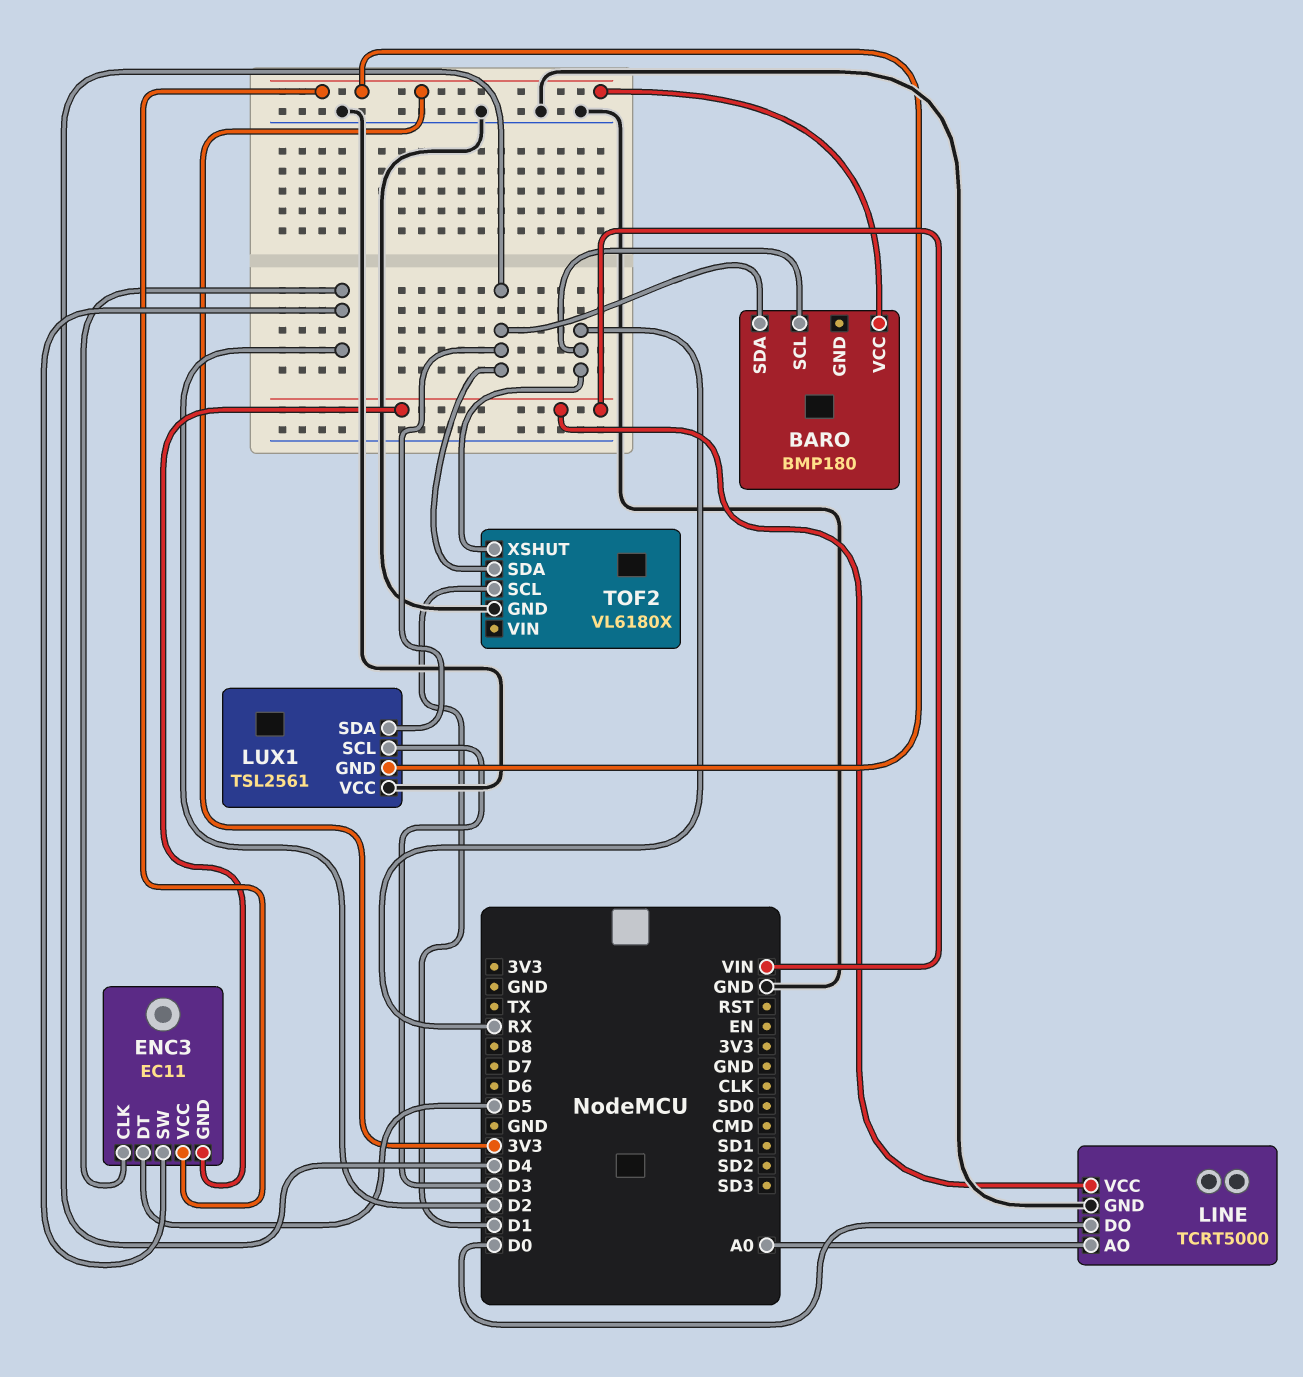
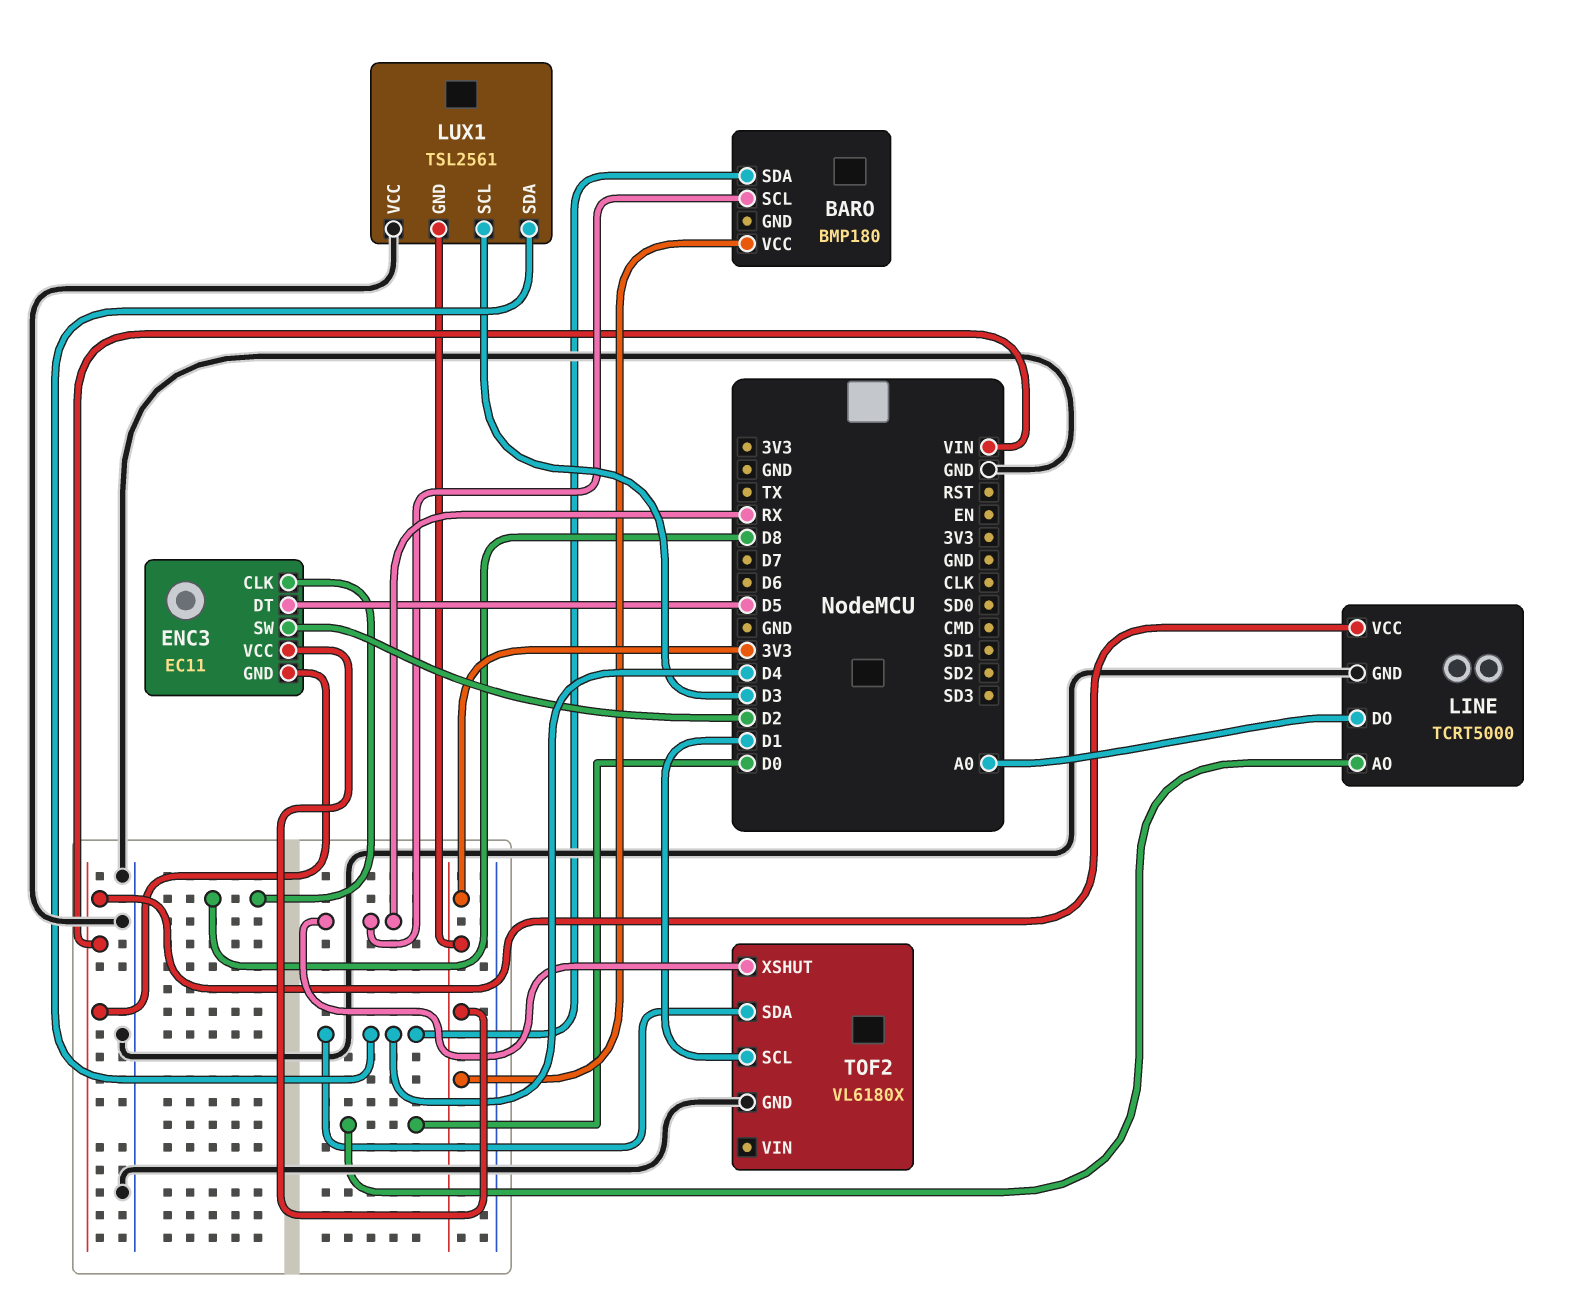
ENC3 pin CLK: D2 -> D8
LINE pin AO: A0 -> D0
LINE pin DO: D0 -> A0

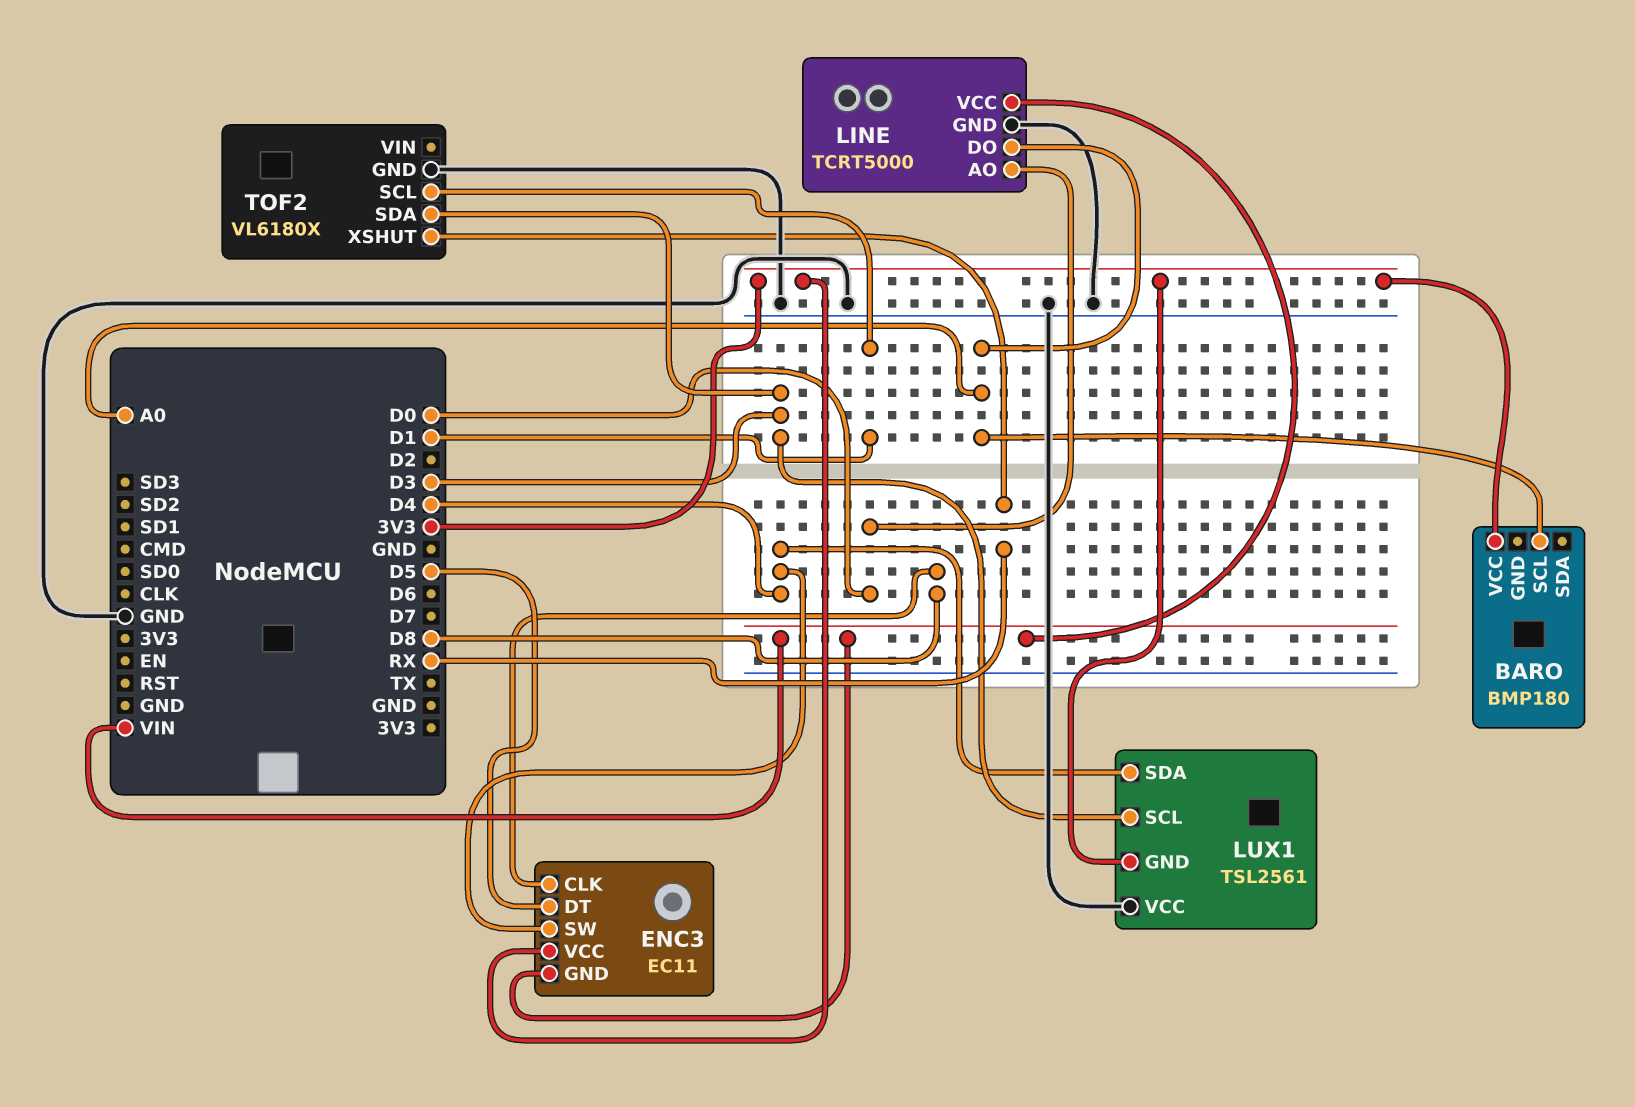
BARO pin SCL: RX -> A0
BARO pin SDA: D4 -> none
ENC3 pin SW: D2 -> D4
TOF2 pin SDA: D4 -> D3

